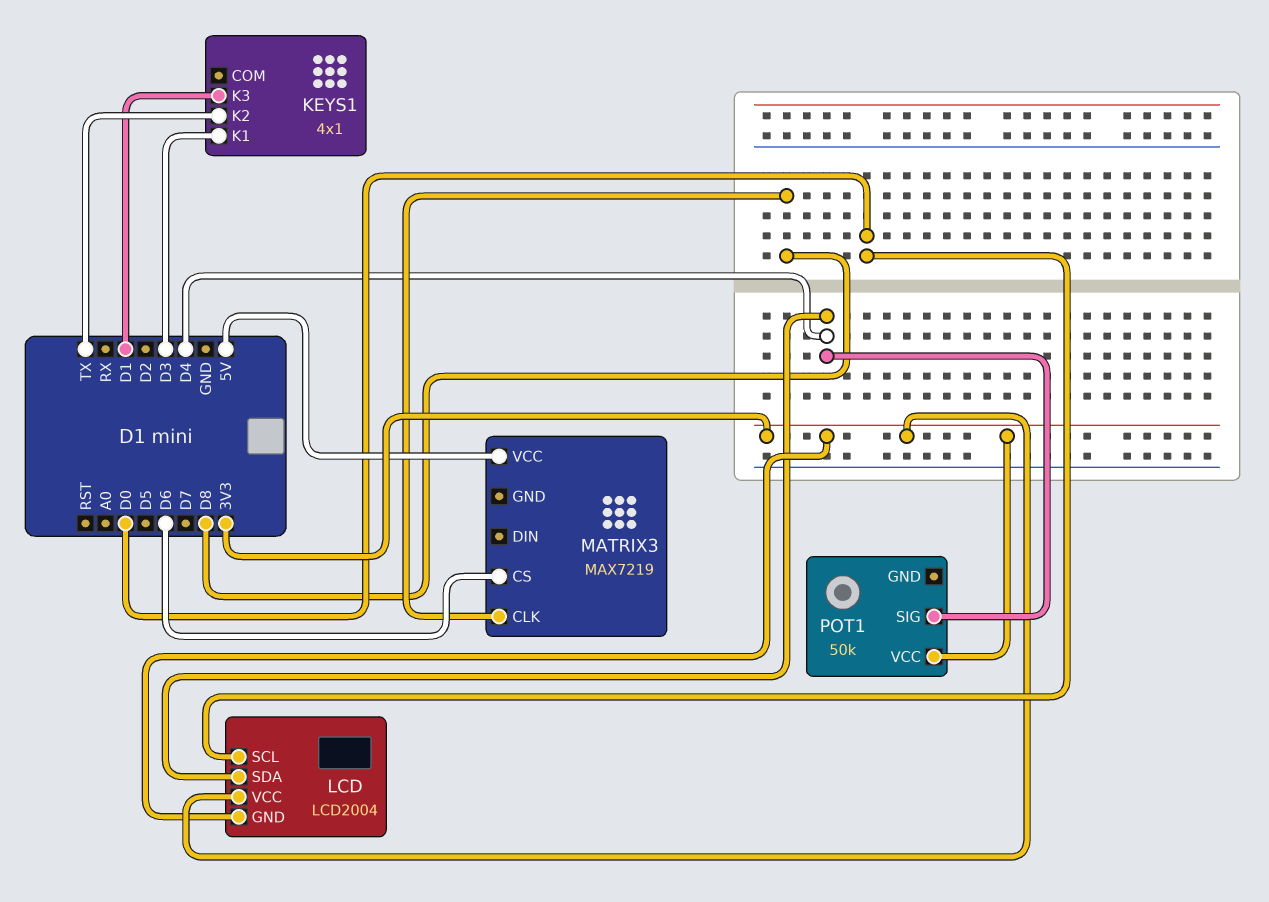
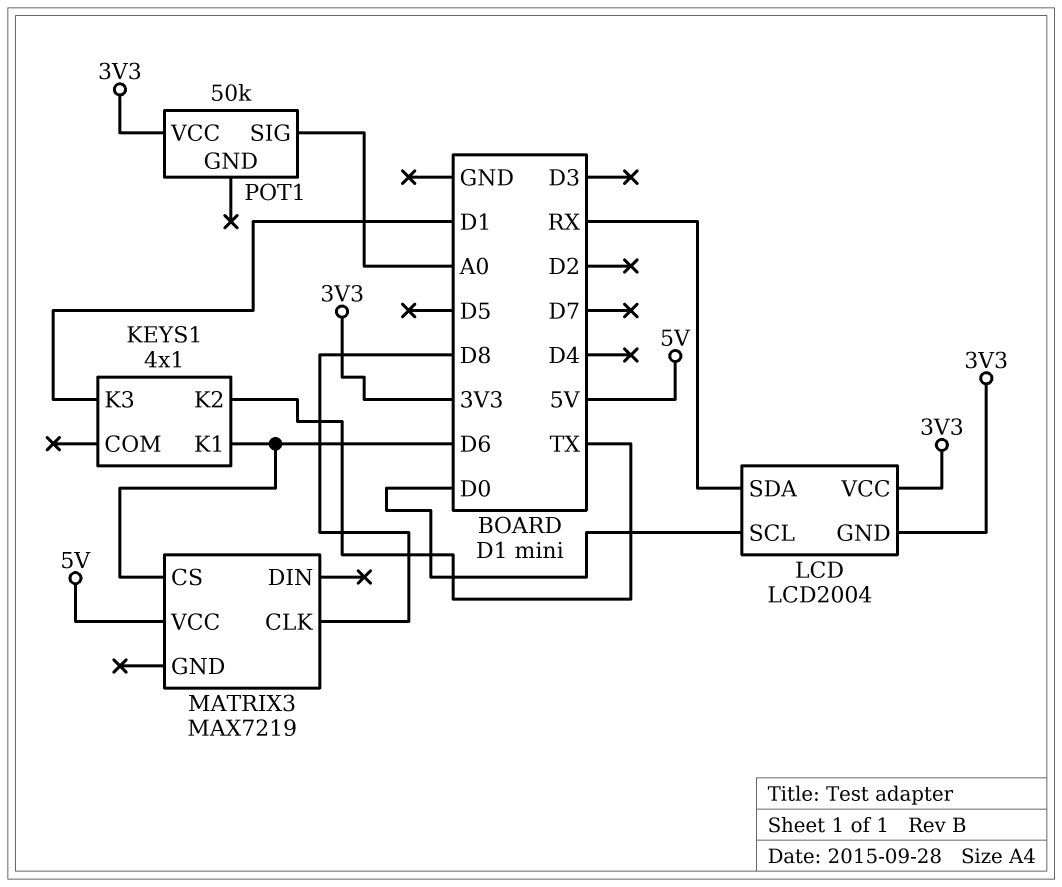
KEYS1 pin K1: D3 -> D6
LCD pin SDA: D4 -> RX
POT1 pin SIG: D4 -> A0

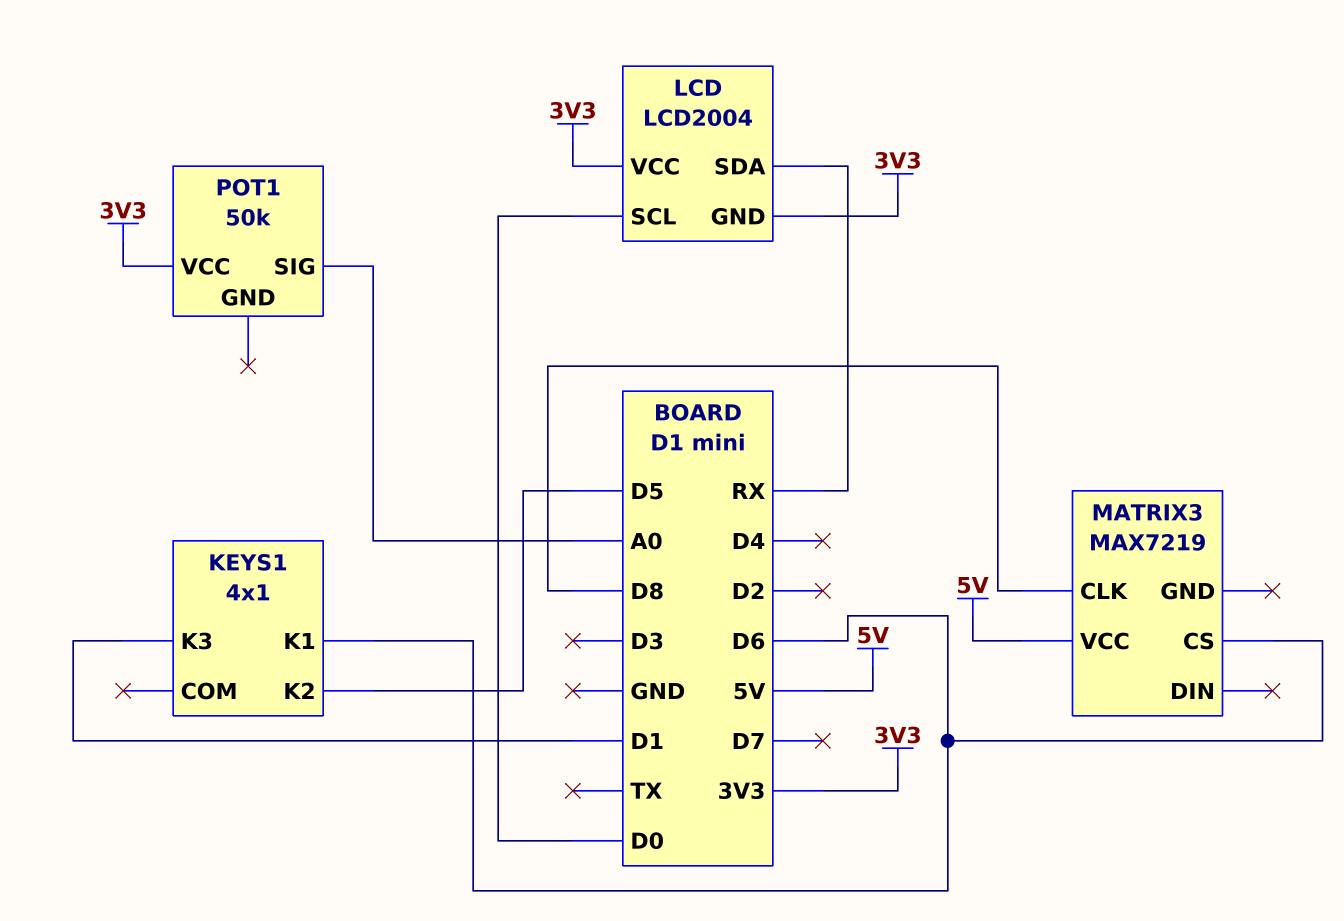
KEYS1 pin K2: TX -> D5

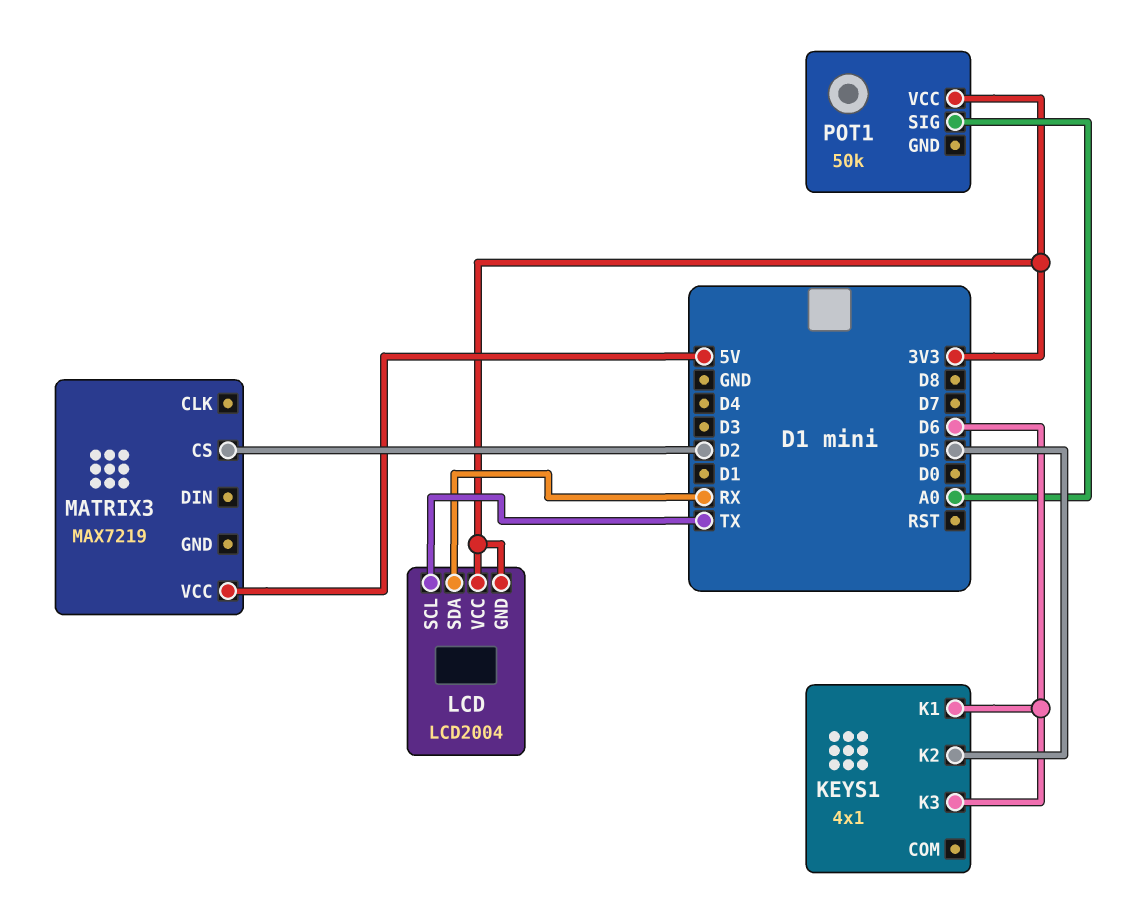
KEYS1 pin K3: D1 -> D6
LCD pin SCL: D0 -> TX
MATRIX3 pin CLK: D8 -> none
MATRIX3 pin CS: D6 -> D2

